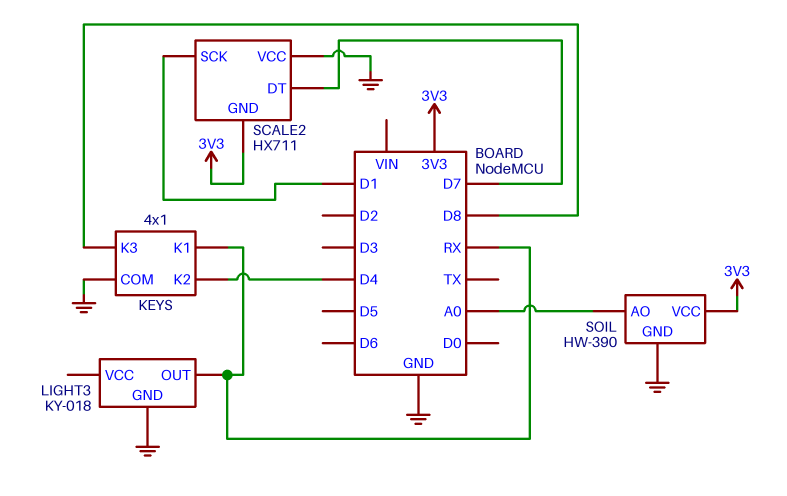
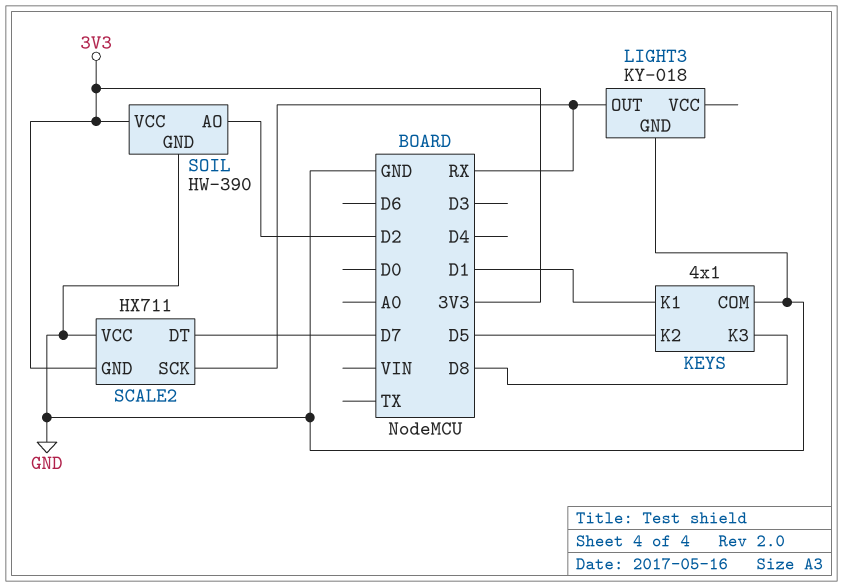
KEYS pin K1: RX -> D1
KEYS pin K2: D4 -> D5
SCALE2 pin SCK: D1 -> RX
SOIL pin AO: A0 -> D2

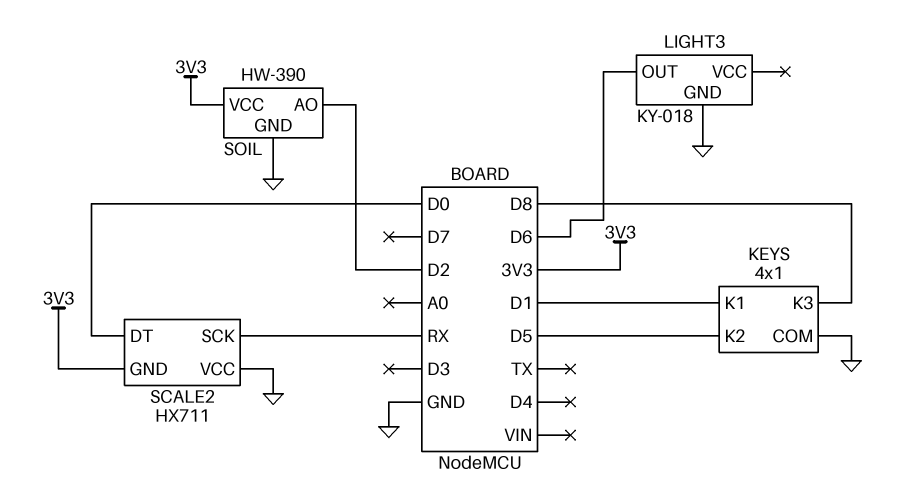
LIGHT3 pin OUT: RX -> D6
SCALE2 pin DT: D7 -> D0

